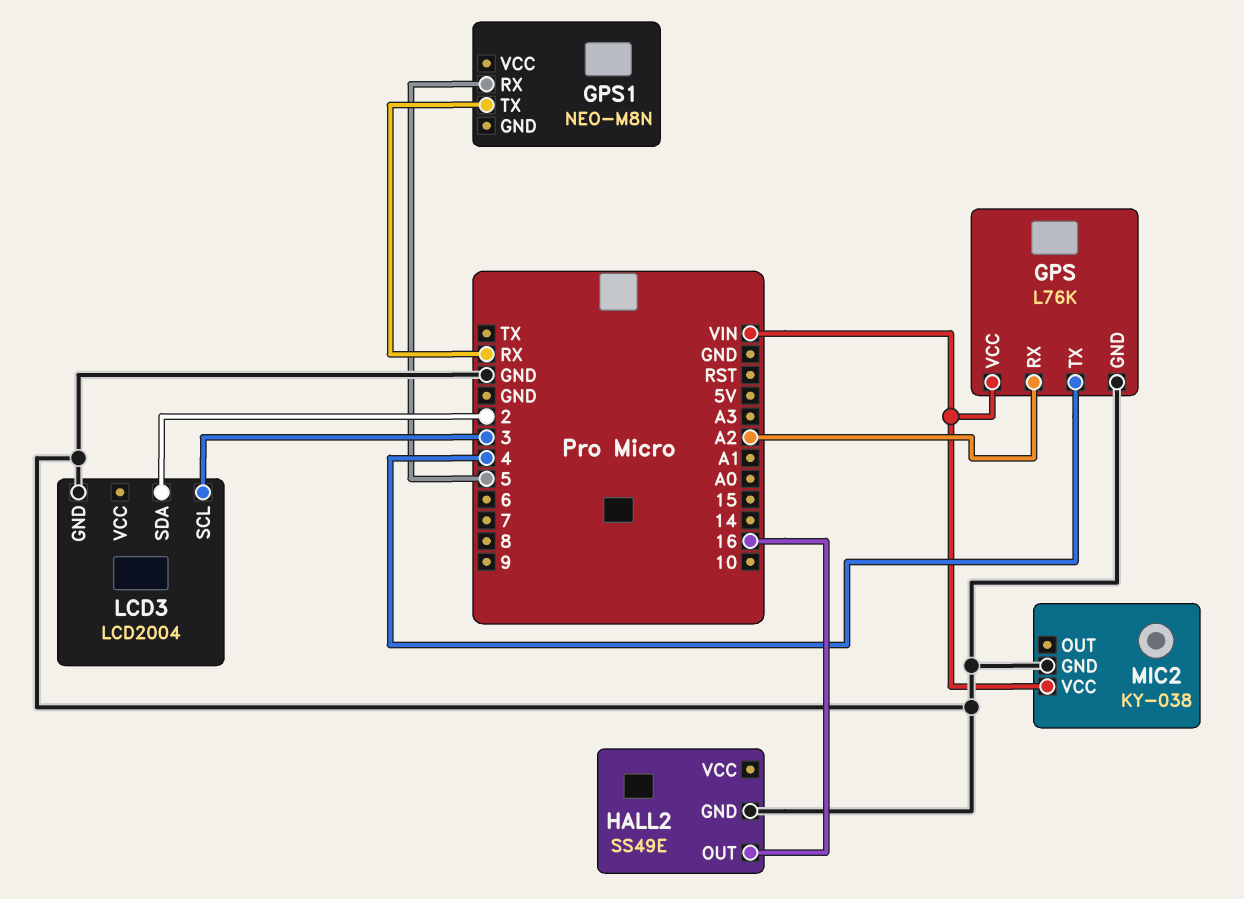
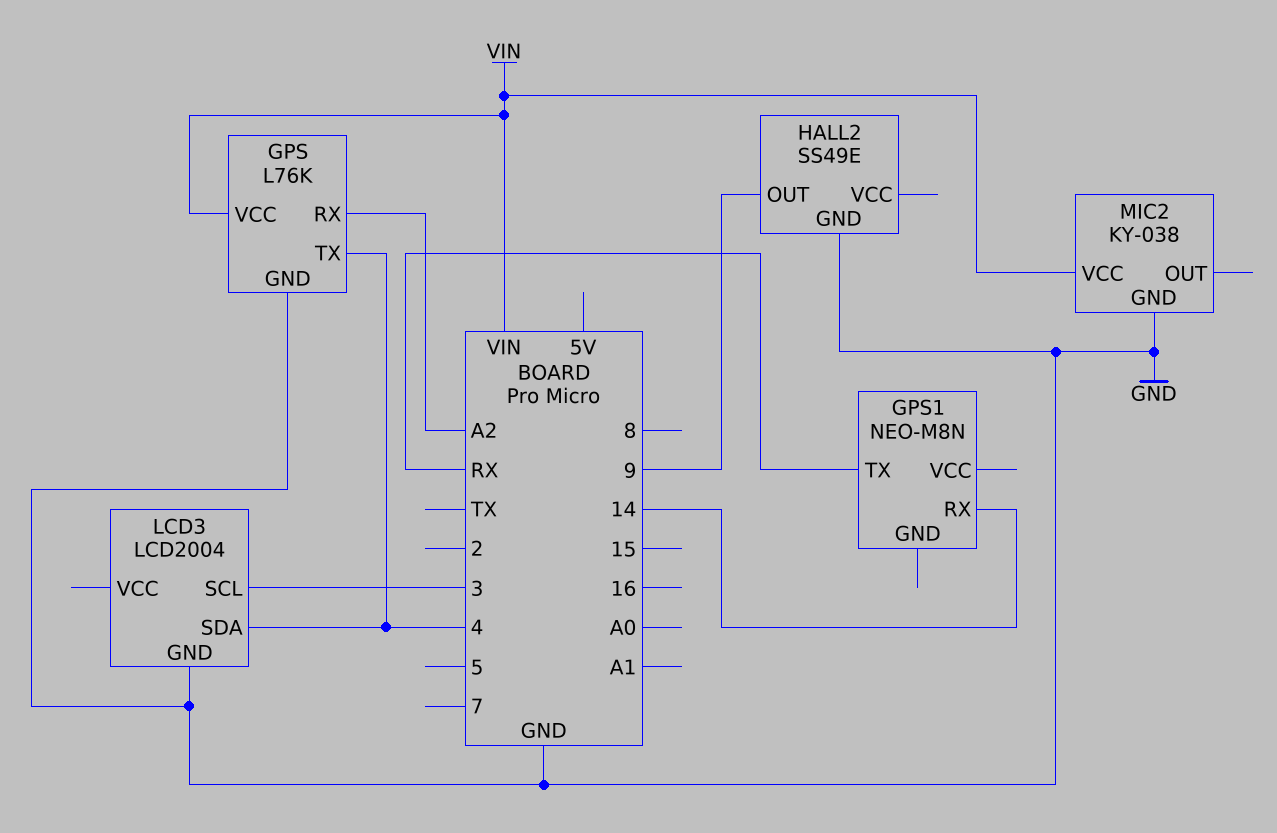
GPS1 pin RX: 5 -> 14
HALL2 pin OUT: 16 -> 9
LCD3 pin SDA: 2 -> 4

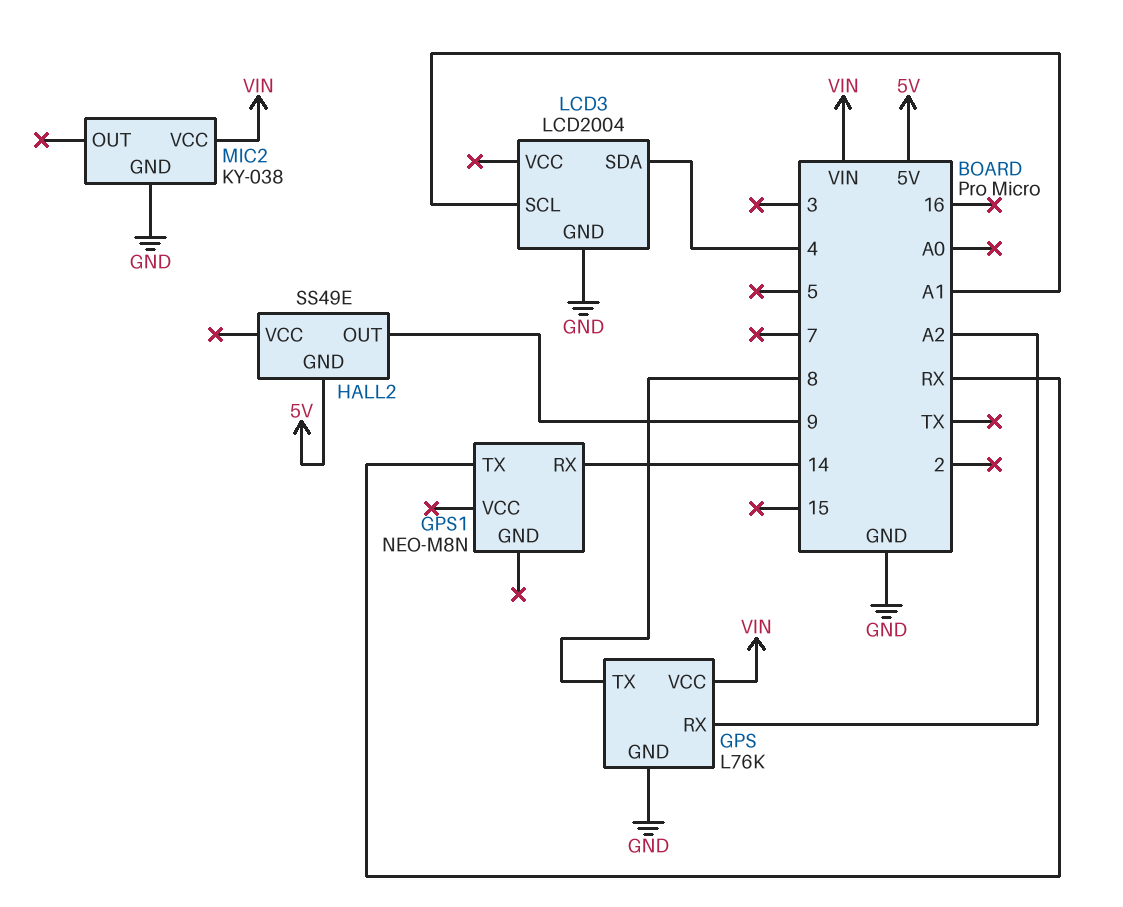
GPS pin TX: 4 -> 8
HALL2 pin GND: GND -> 5V
LCD3 pin SCL: 3 -> A1

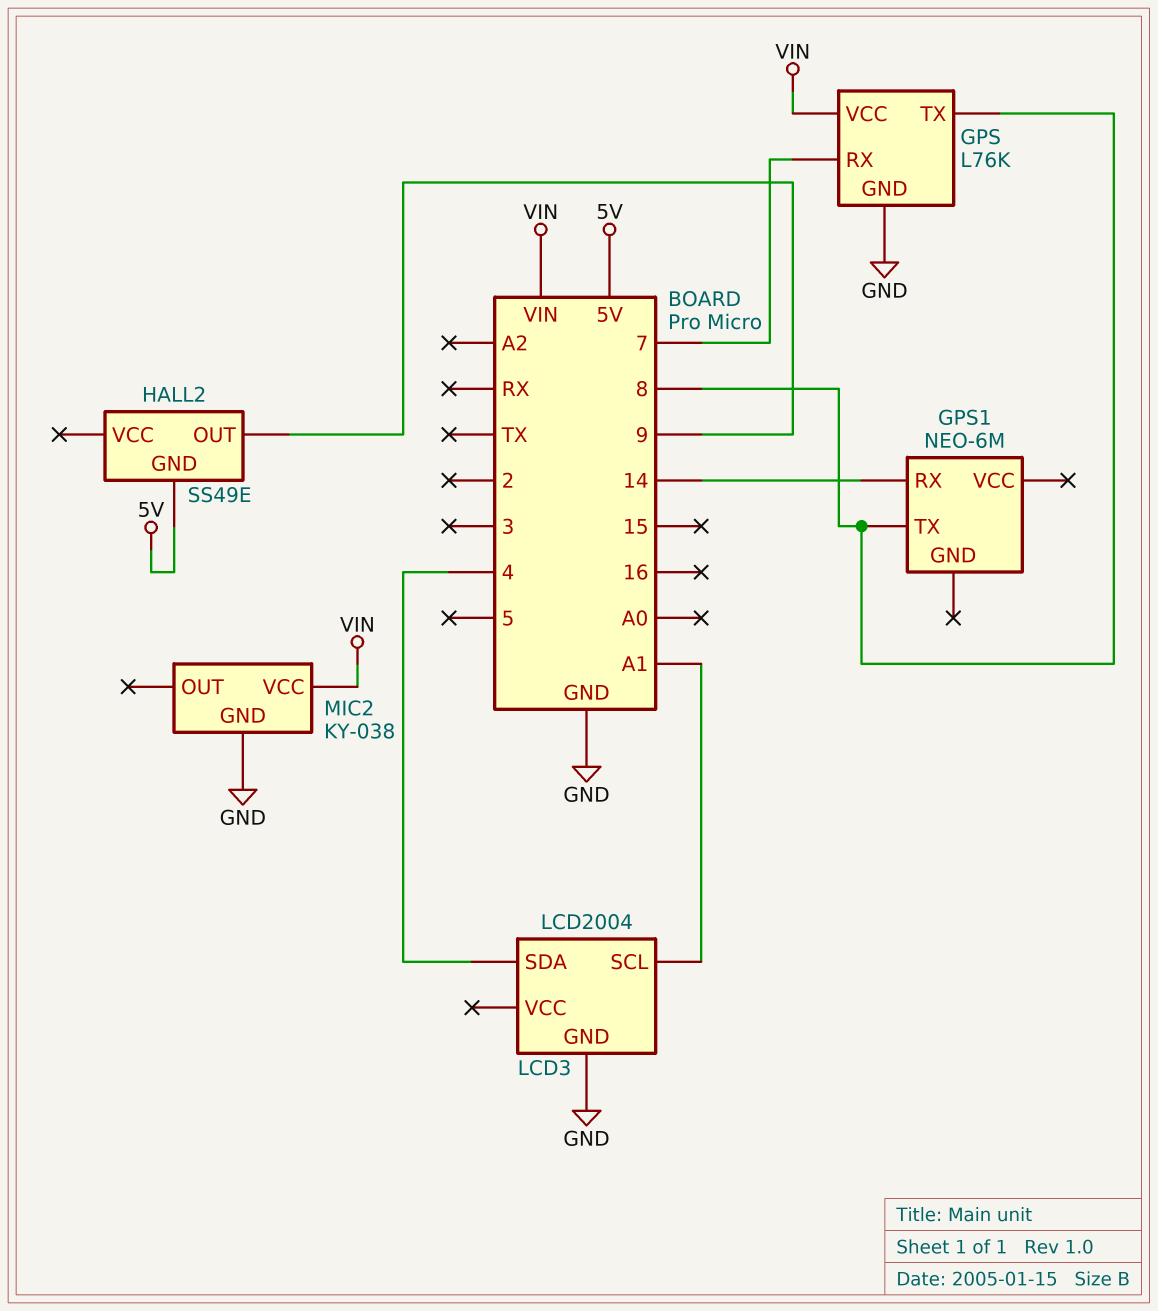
GPS pin RX: A2 -> 7
GPS1: NEO-M8N -> NEO-6M
GPS1 pin TX: RX -> 8

